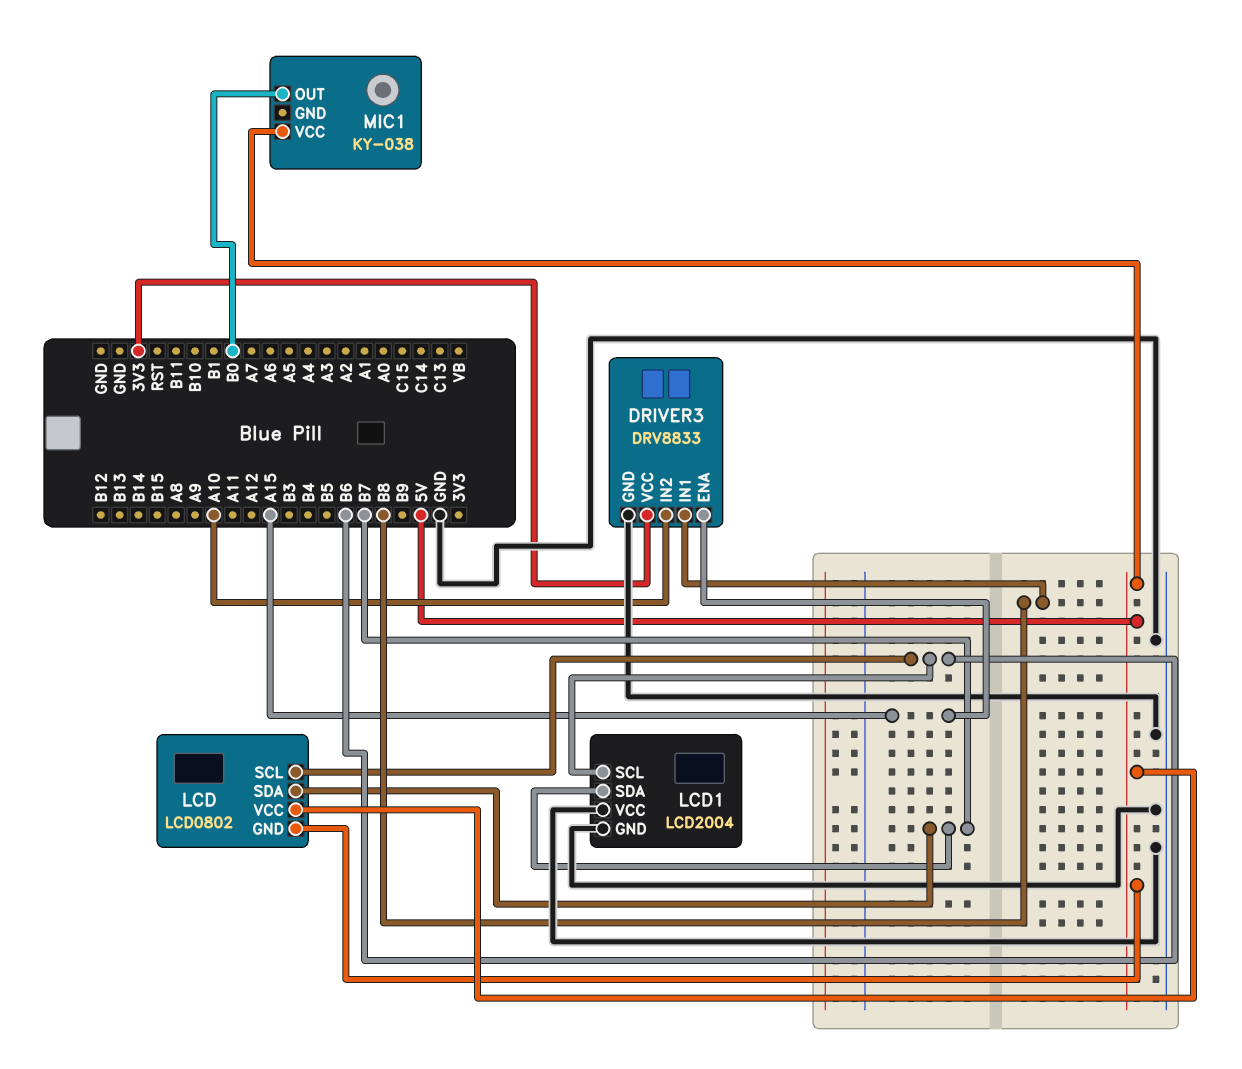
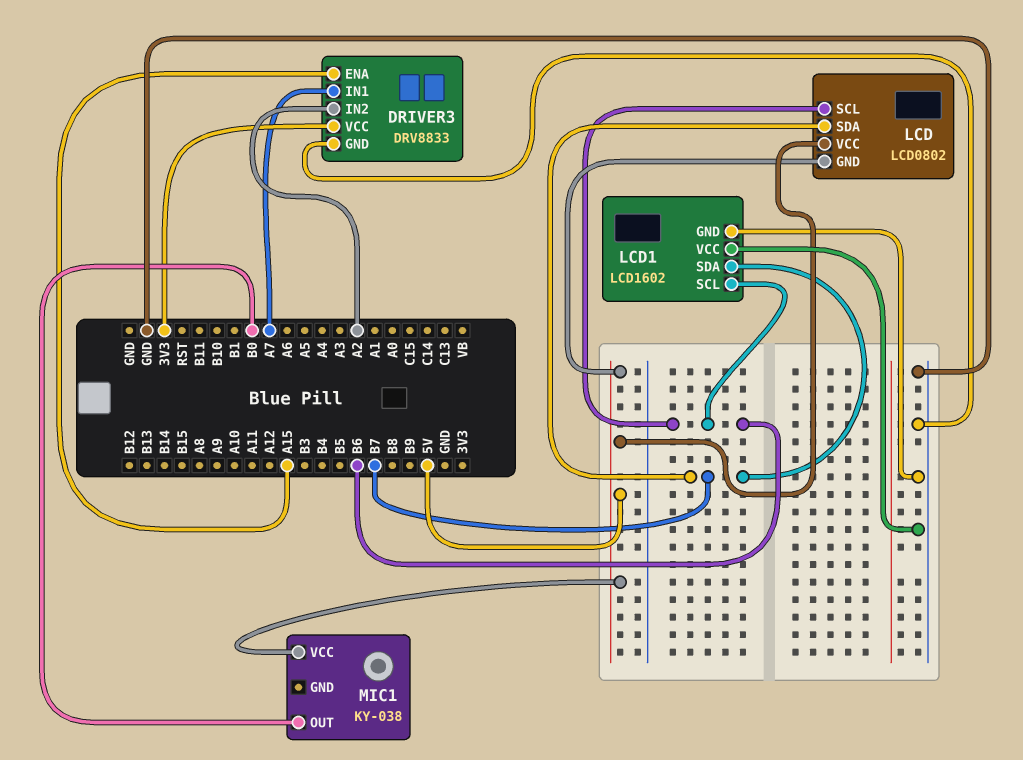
DRIVER3 pin IN1: B8 -> A7
DRIVER3 pin IN2: A10 -> A2
LCD1: LCD2004 -> LCD1602

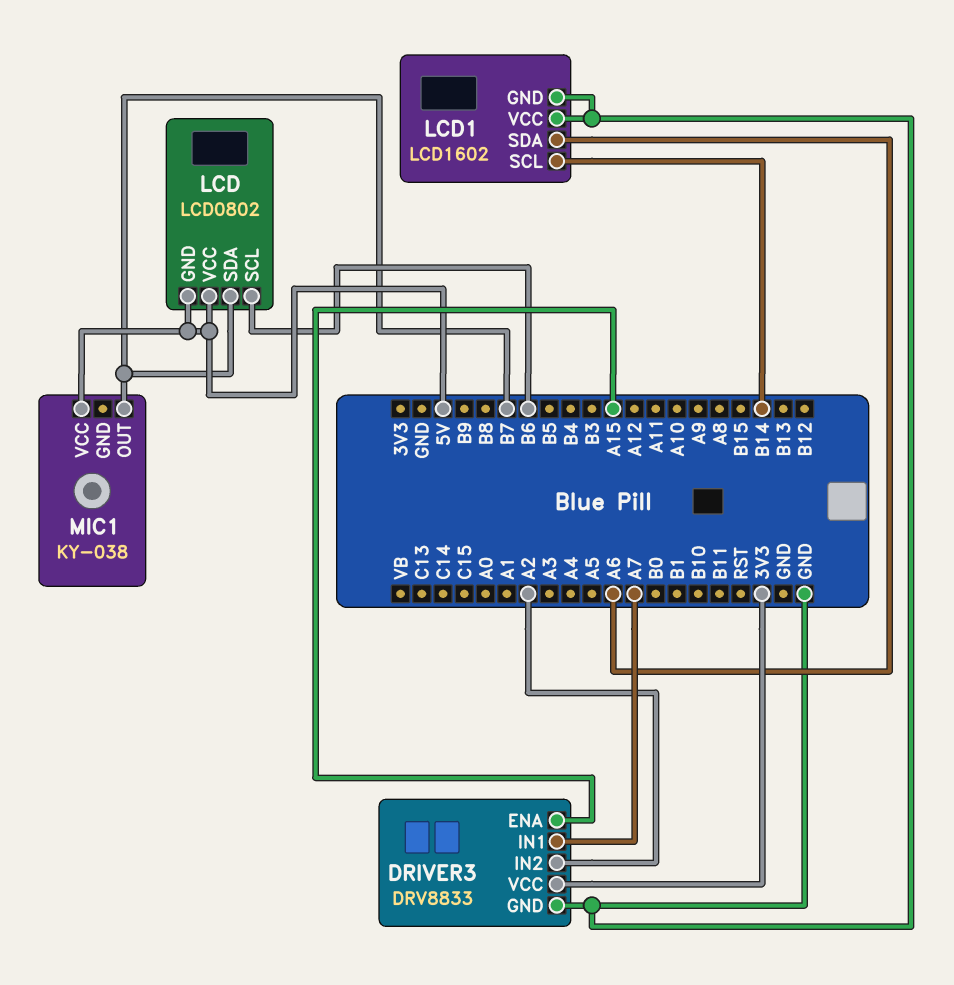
LCD1 pin SCL: B6 -> B14
LCD1 pin SDA: B7 -> A6
MIC1 pin OUT: B0 -> B7

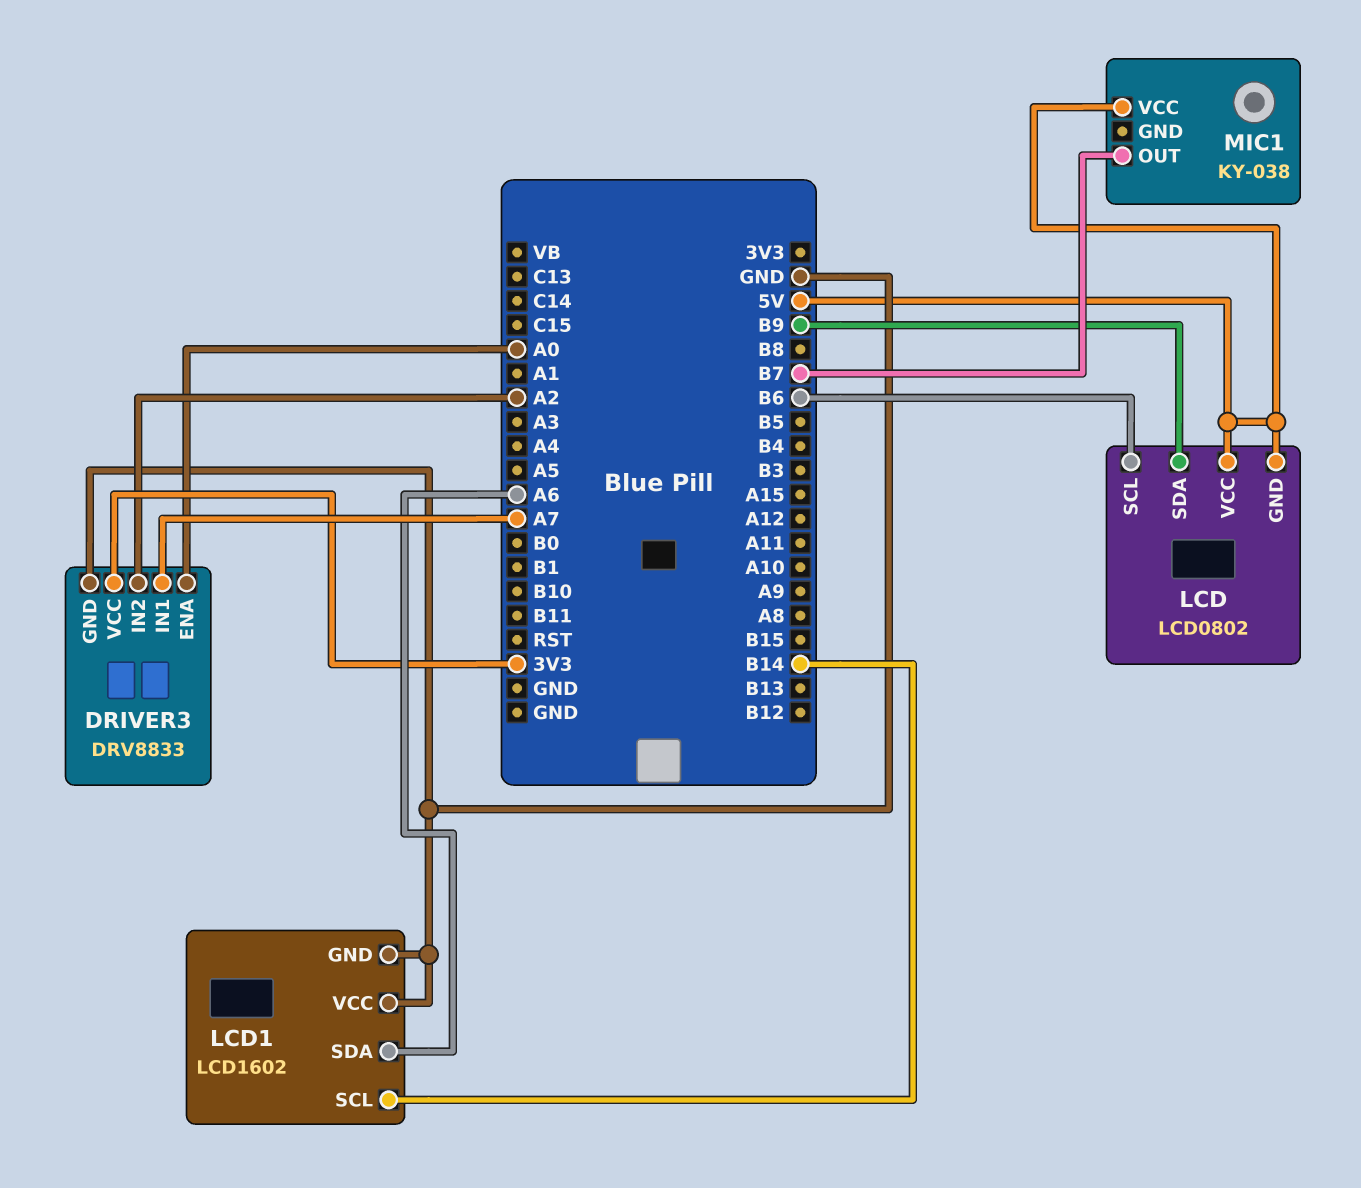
DRIVER3 pin ENA: A15 -> A0
LCD pin SDA: B7 -> B9

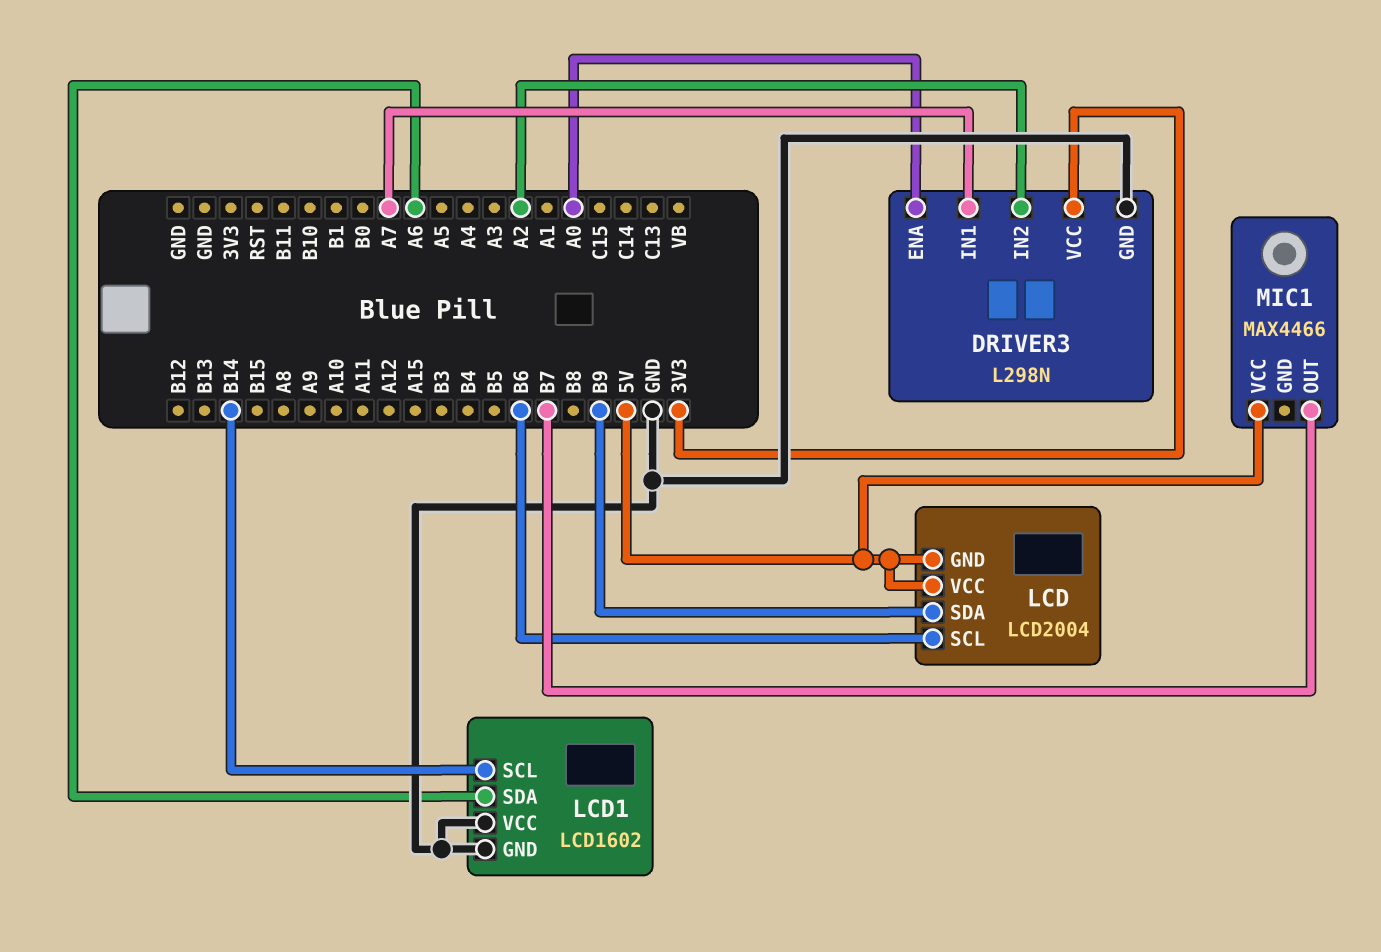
DRIVER3: DRV8833 -> L298N
LCD: LCD0802 -> LCD2004
MIC1: KY-038 -> MAX4466

